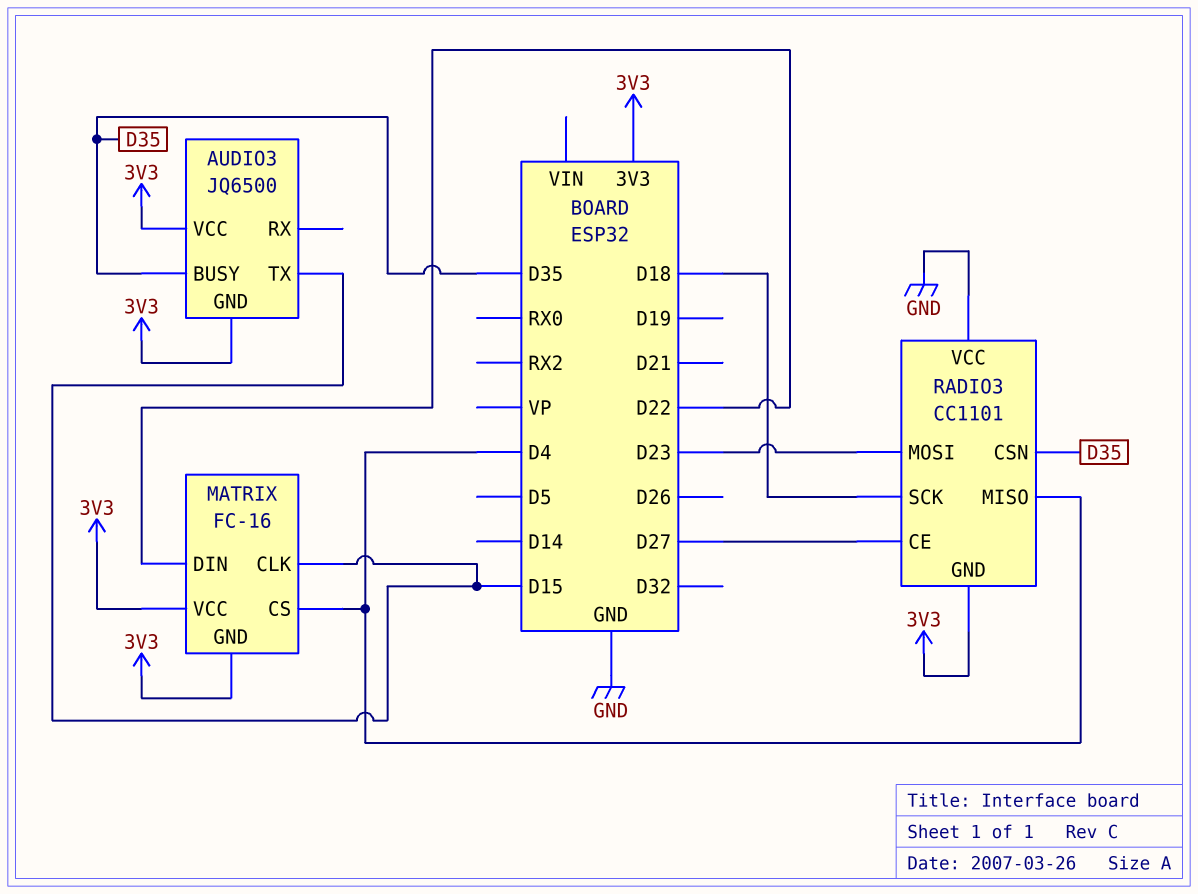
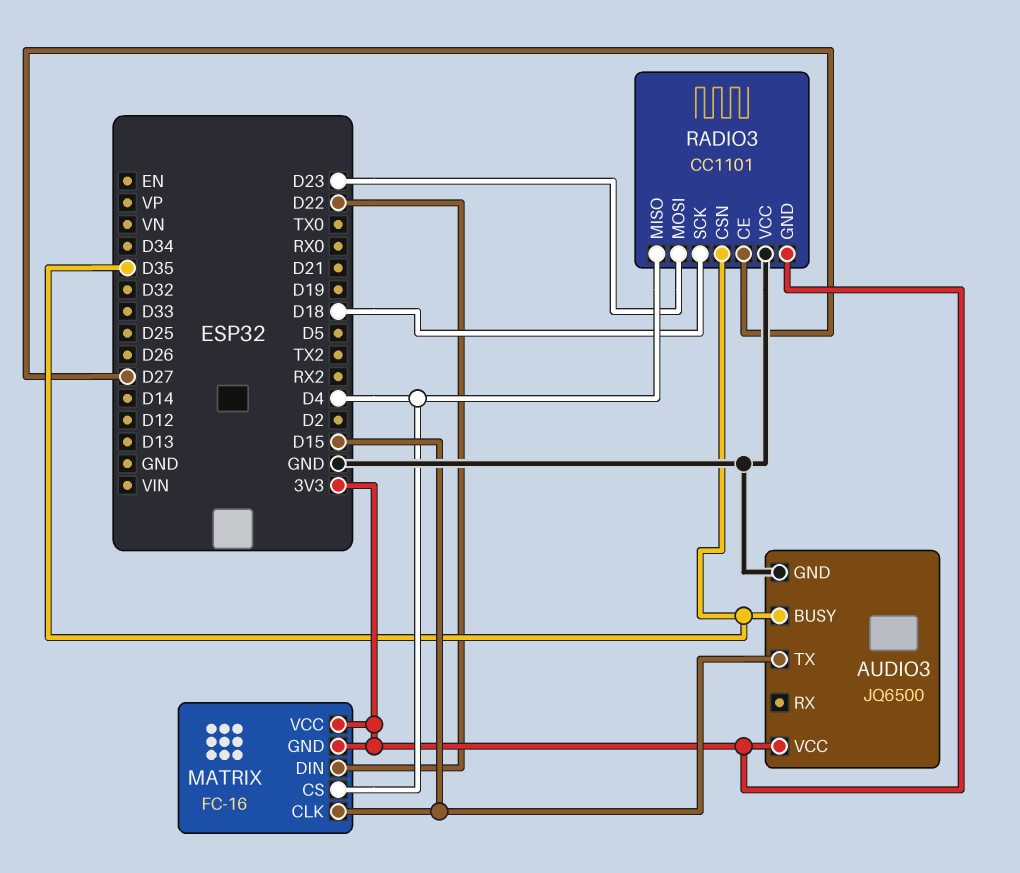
AUDIO3 pin GND: 3V3 -> GND

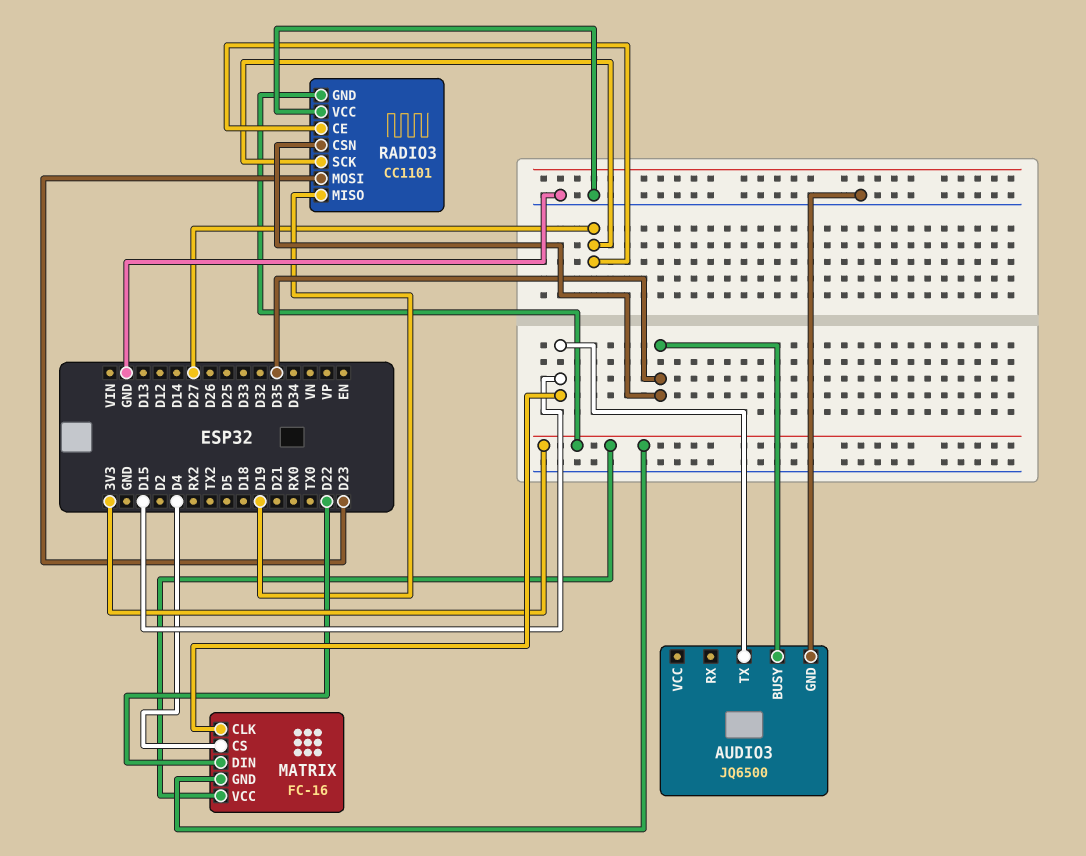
AUDIO3 pin VCC: 3V3 -> none
RADIO3 pin MISO: D4 -> D19
RADIO3 pin SCK: D18 -> D27

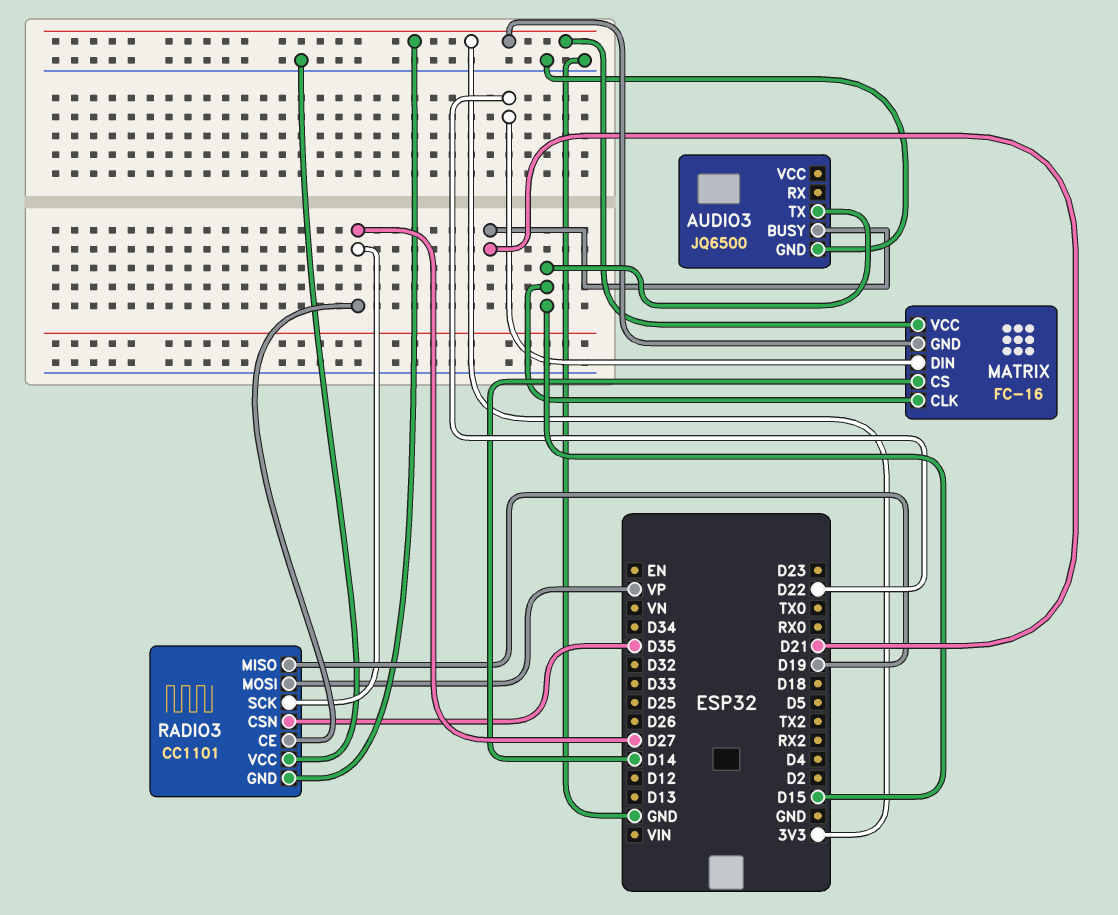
AUDIO3 pin BUSY: D35 -> D21
MATRIX pin CS: D4 -> D14
RADIO3 pin MOSI: D23 -> VP

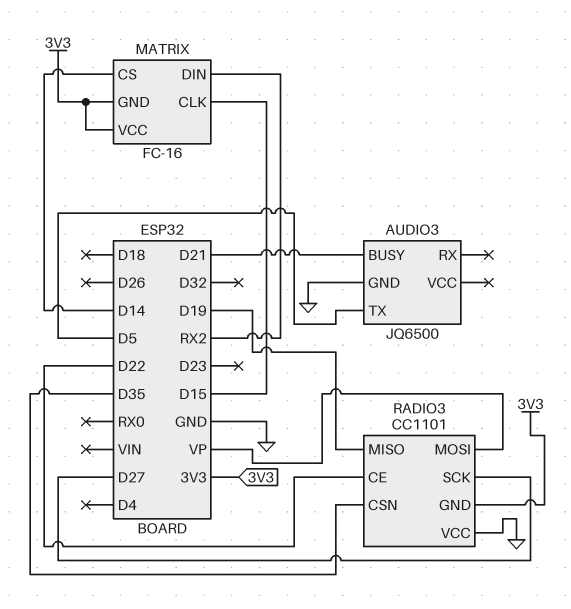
AUDIO3 pin TX: D15 -> D5
MATRIX pin DIN: D22 -> RX2
RADIO3 pin CE: D27 -> D22

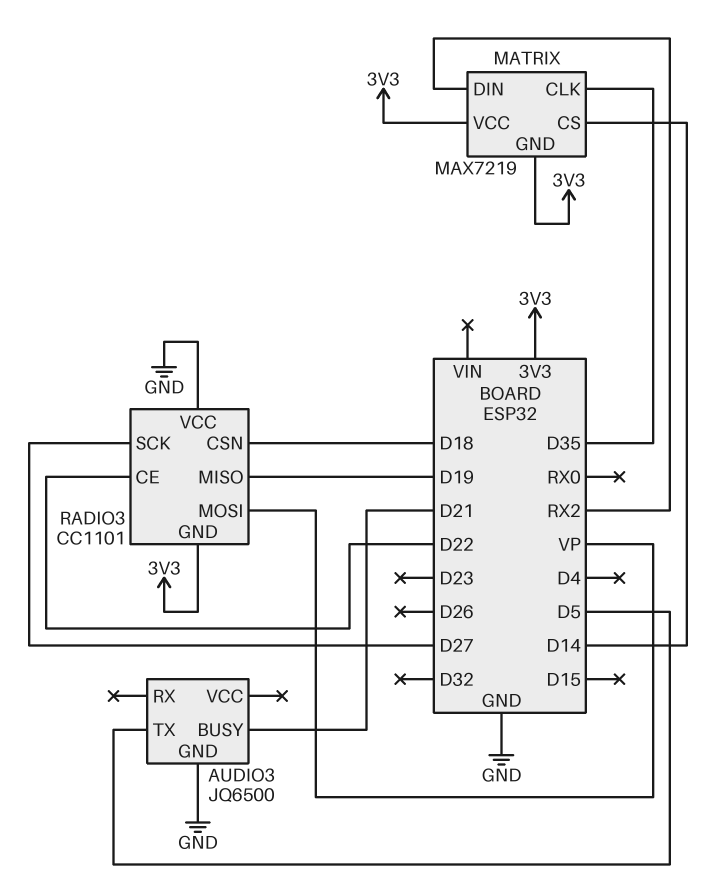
MATRIX: FC-16 -> MAX7219
MATRIX pin CLK: D15 -> D35
RADIO3 pin CSN: D35 -> D18

